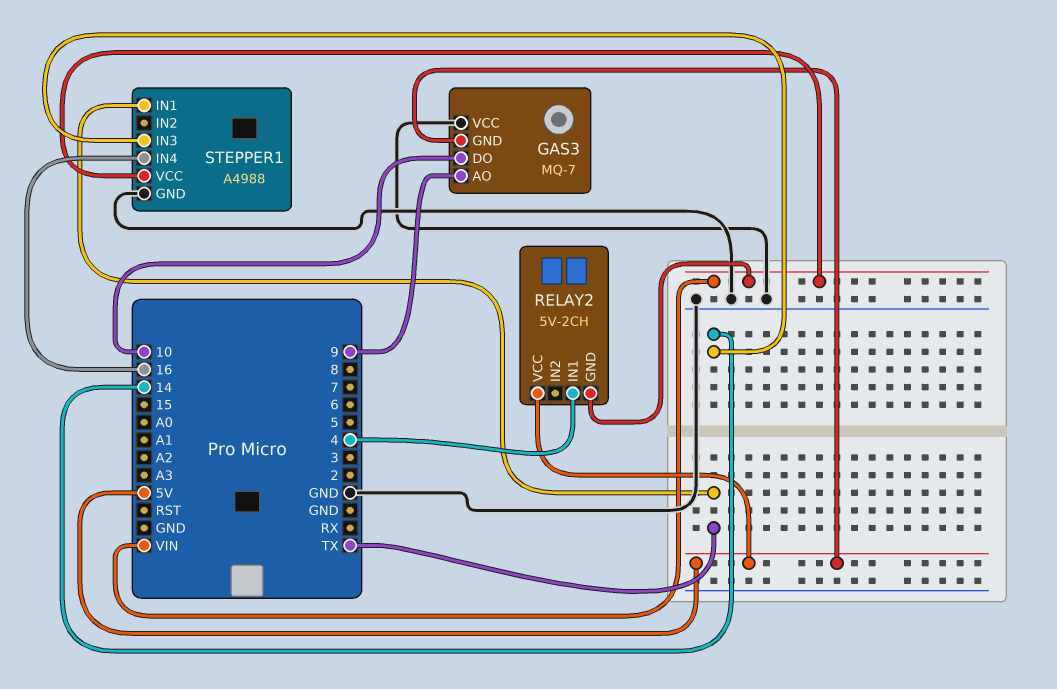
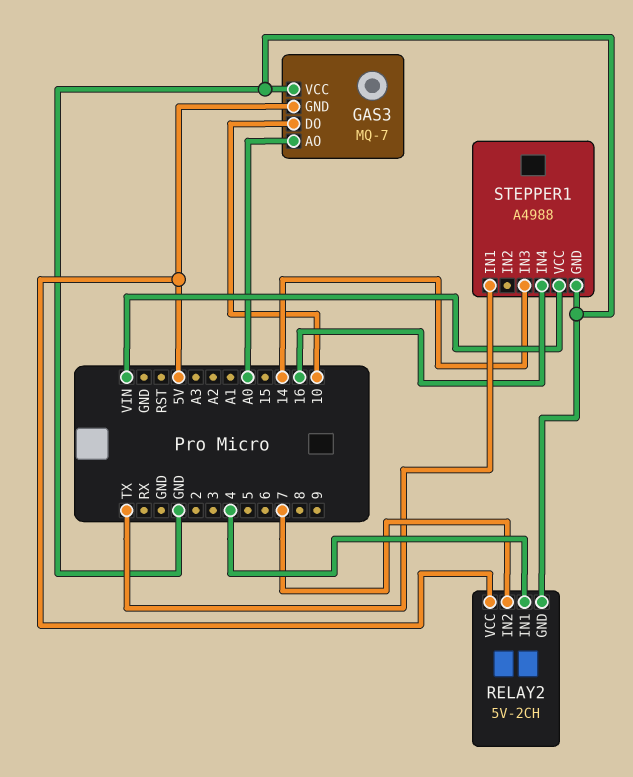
GAS3 pin AO: 9 -> A0
RELAY2 pin GND: VIN -> GND
RELAY2 pin IN2: none -> 7

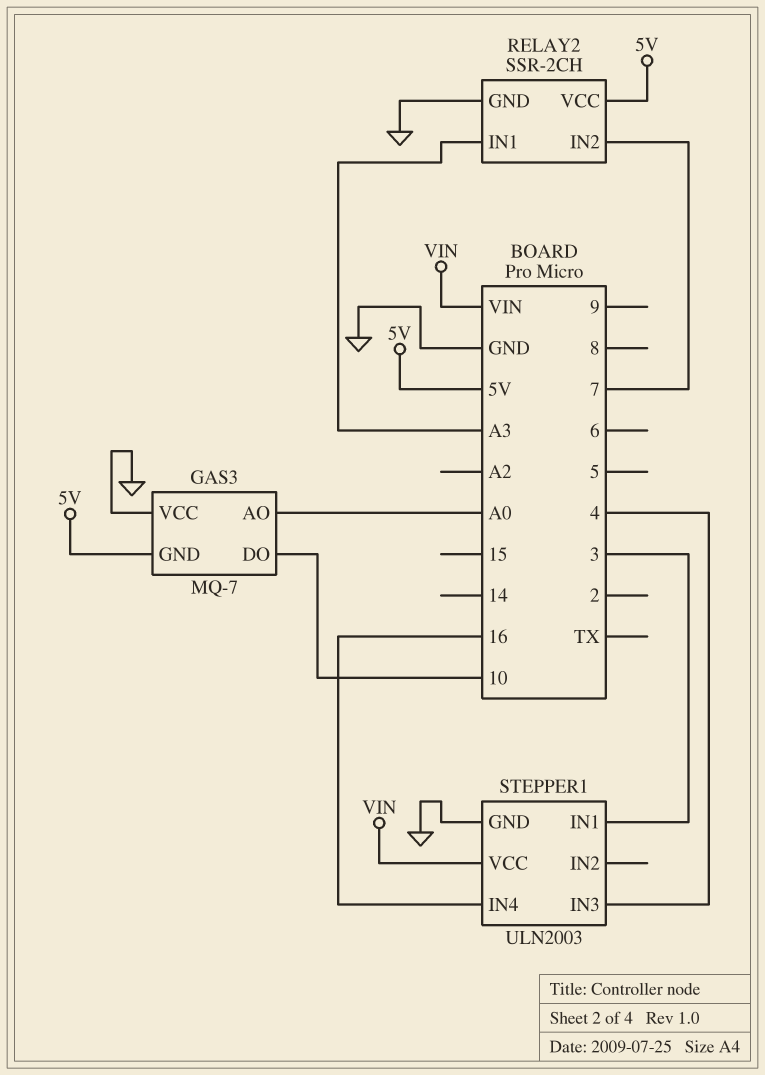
RELAY2: 5V-2CH -> SSR-2CH
RELAY2 pin IN1: 4 -> A3
STEPPER1: A4988 -> ULN2003
STEPPER1 pin IN1: TX -> 3
STEPPER1 pin IN3: 14 -> 4

